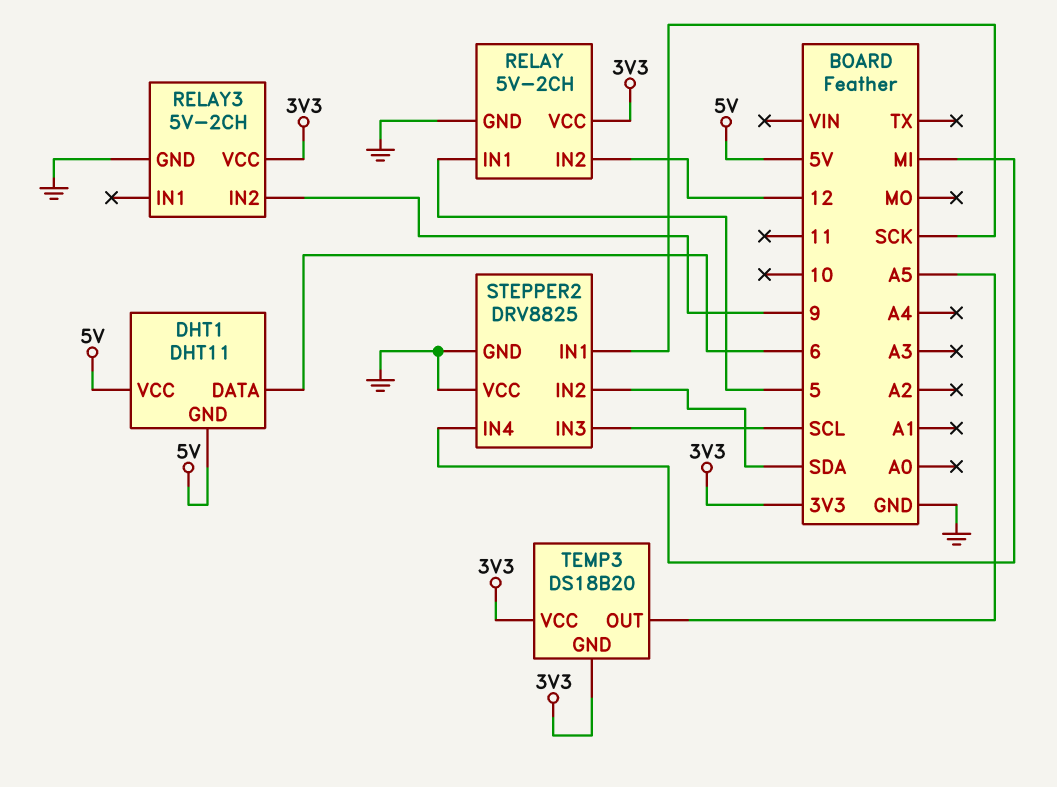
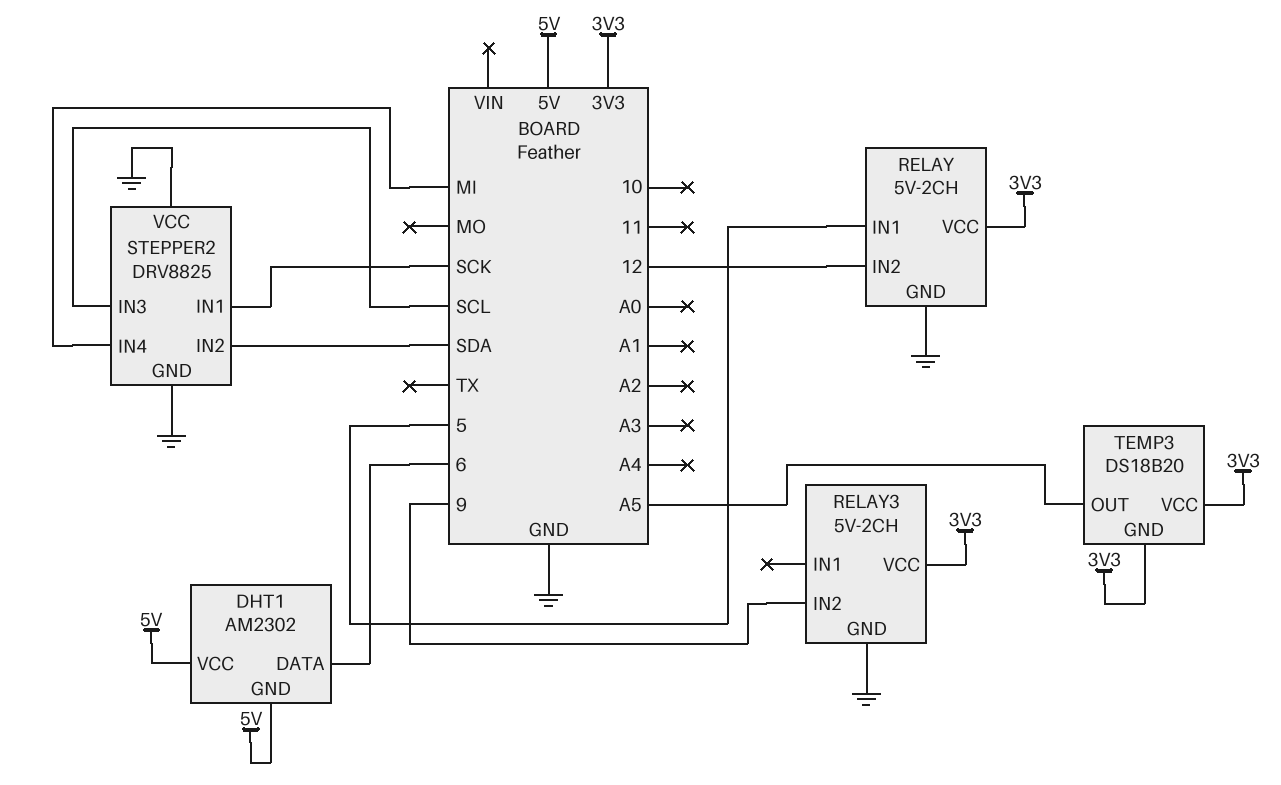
DHT1: DHT11 -> AM2302

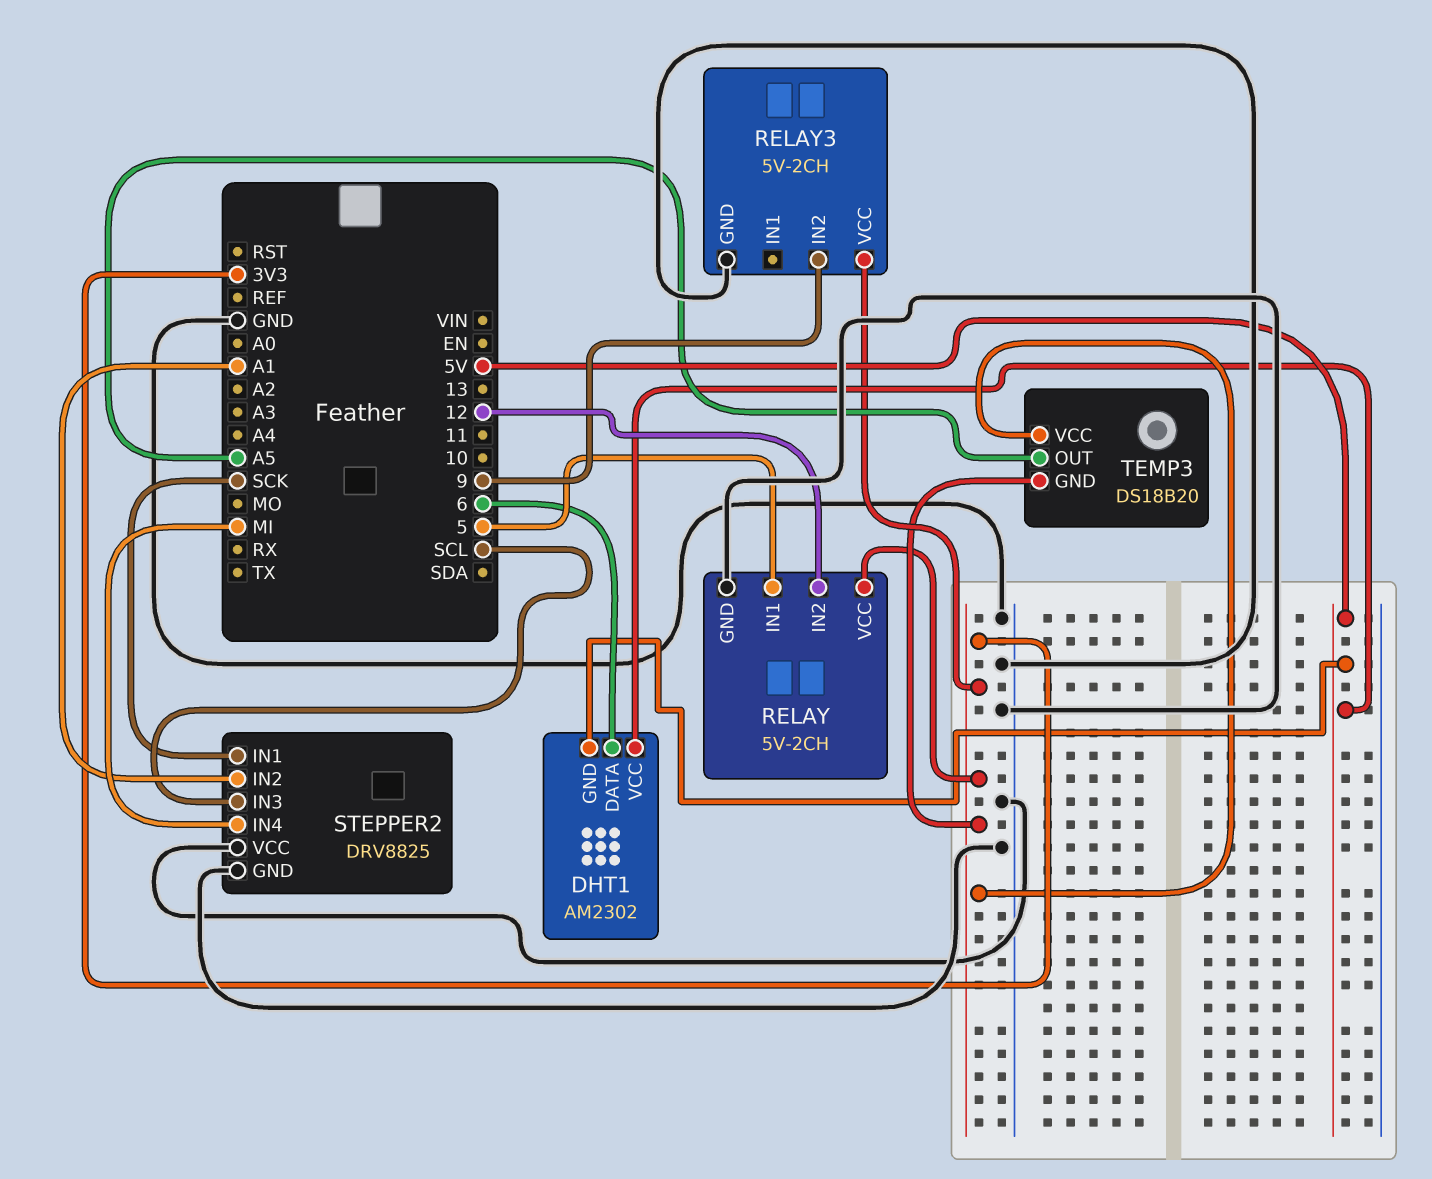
STEPPER2 pin IN2: SDA -> A1

